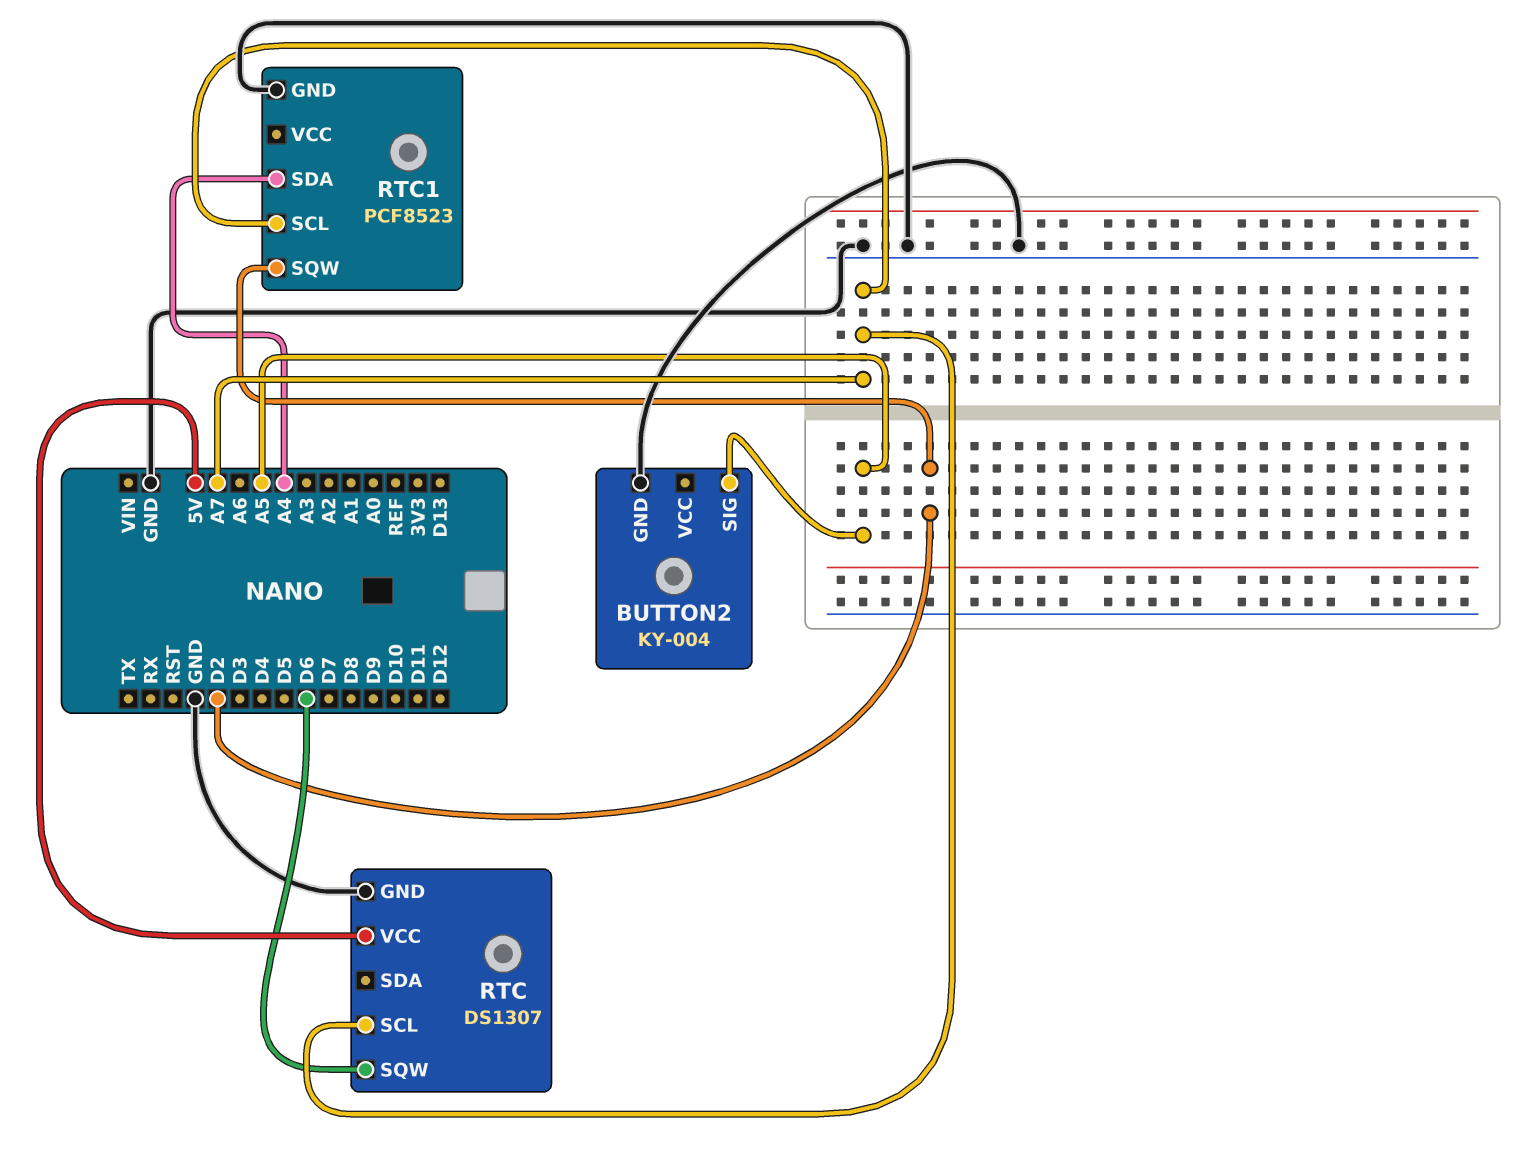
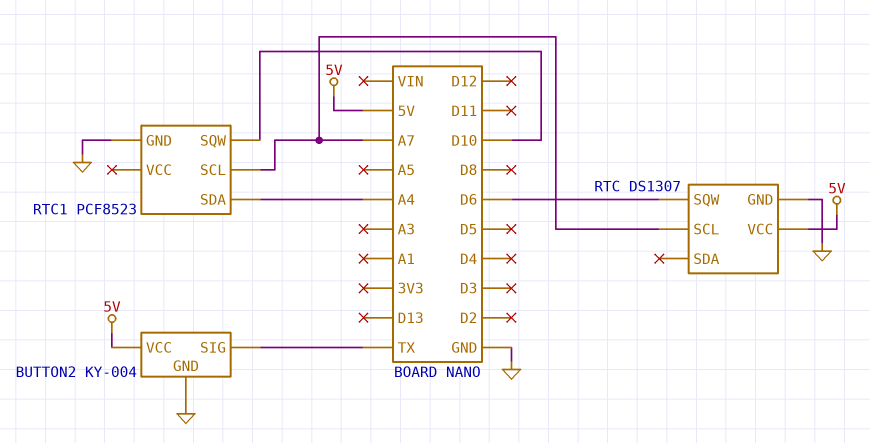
BUTTON2 pin SIG: A5 -> TX
BUTTON2 pin VCC: none -> 5V
RTC1 pin SQW: D2 -> D10

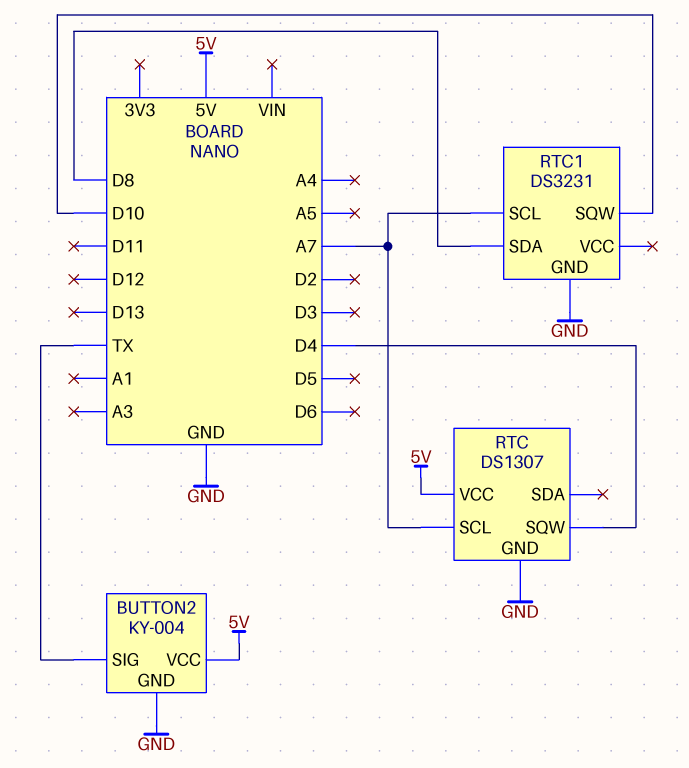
RTC pin SQW: D6 -> D4
RTC1: PCF8523 -> DS3231
RTC1 pin SDA: A4 -> D8

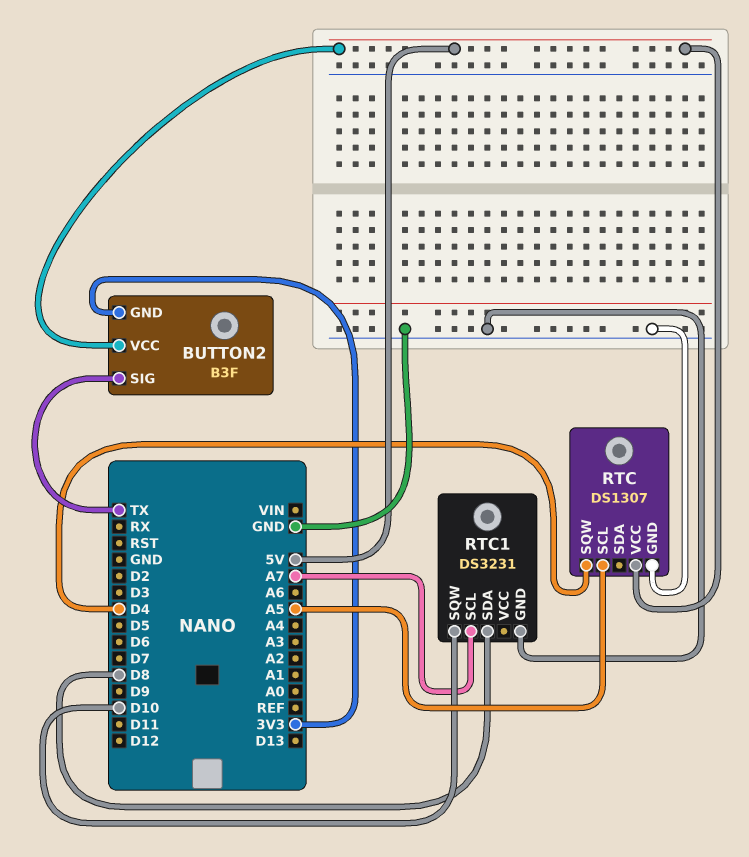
BUTTON2: KY-004 -> B3F
BUTTON2 pin GND: GND -> 3V3
RTC pin SCL: A7 -> A5

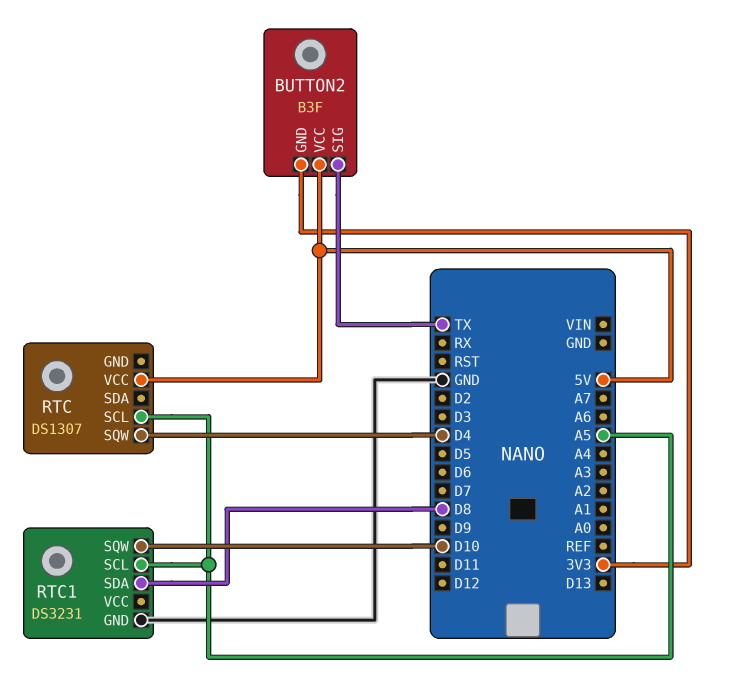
RTC pin GND: GND -> none
RTC1 pin SCL: A7 -> A5

